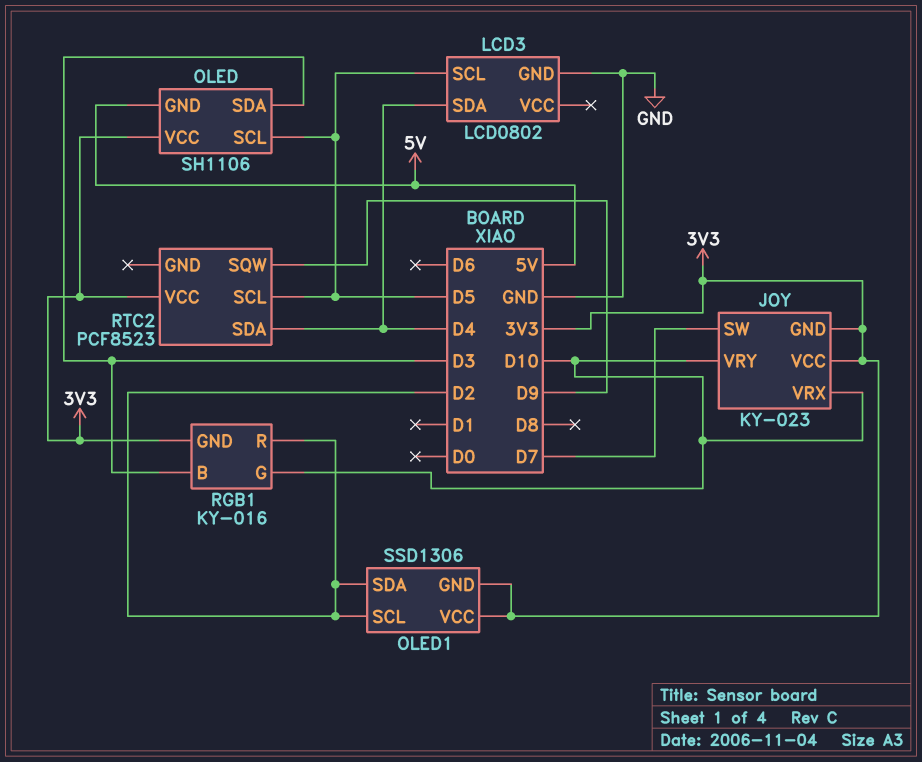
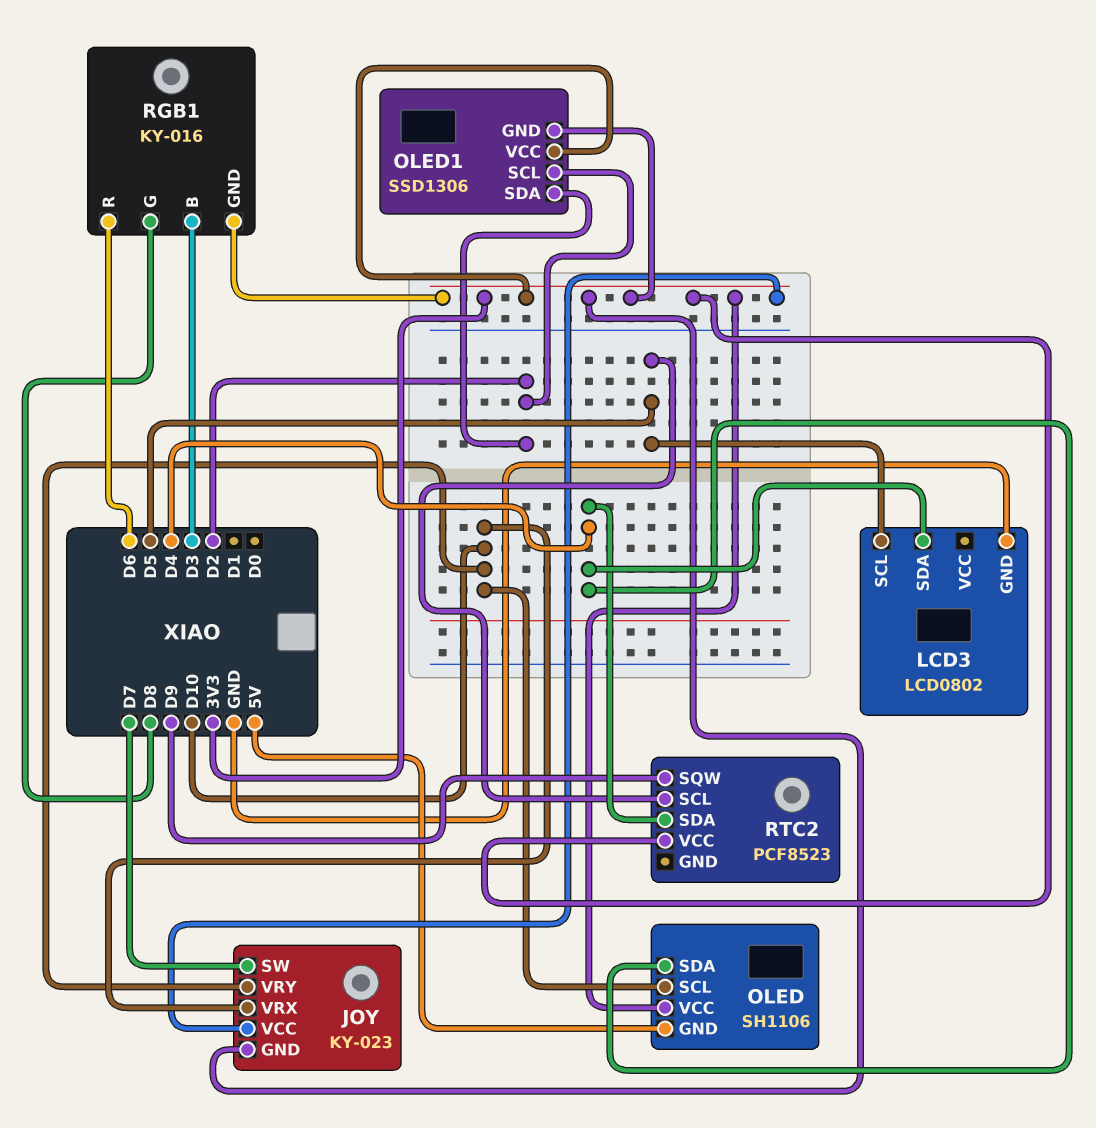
OLED pin SCL: D5 -> D10
OLED pin SDA: D3 -> D4
RGB1 pin G: D10 -> D8
RGB1 pin R: D2 -> D6

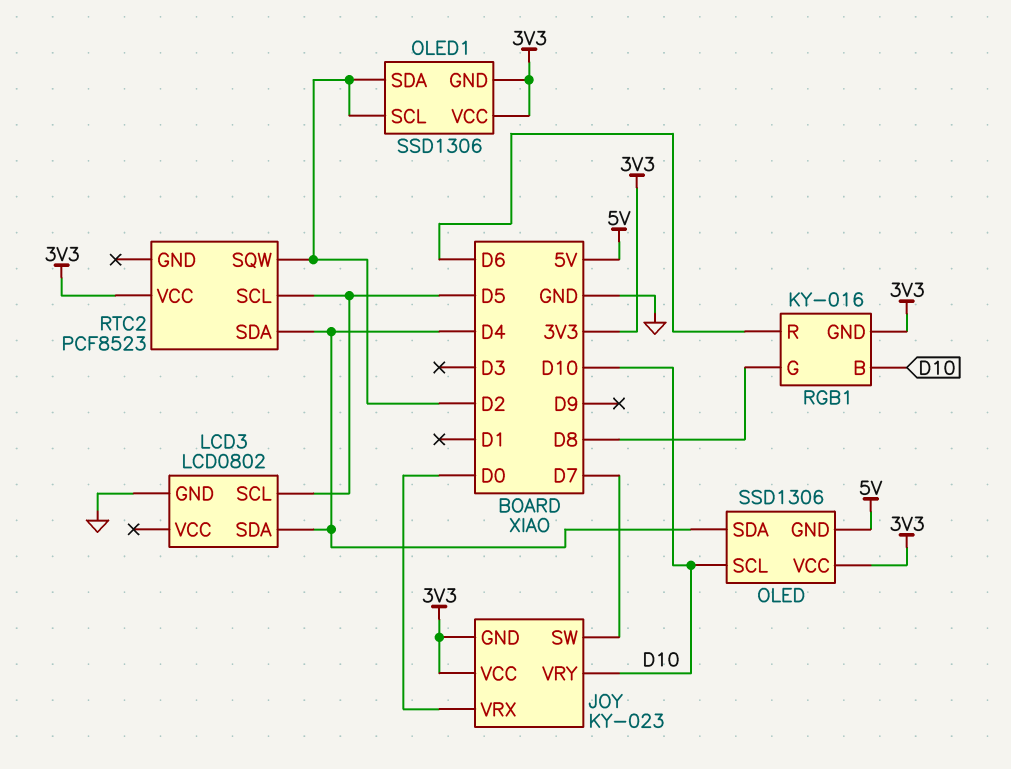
JOY pin VRX: D10 -> D0
OLED: SH1106 -> SSD1306
RGB1 pin B: D3 -> D10
RTC2 pin SQW: D9 -> D2

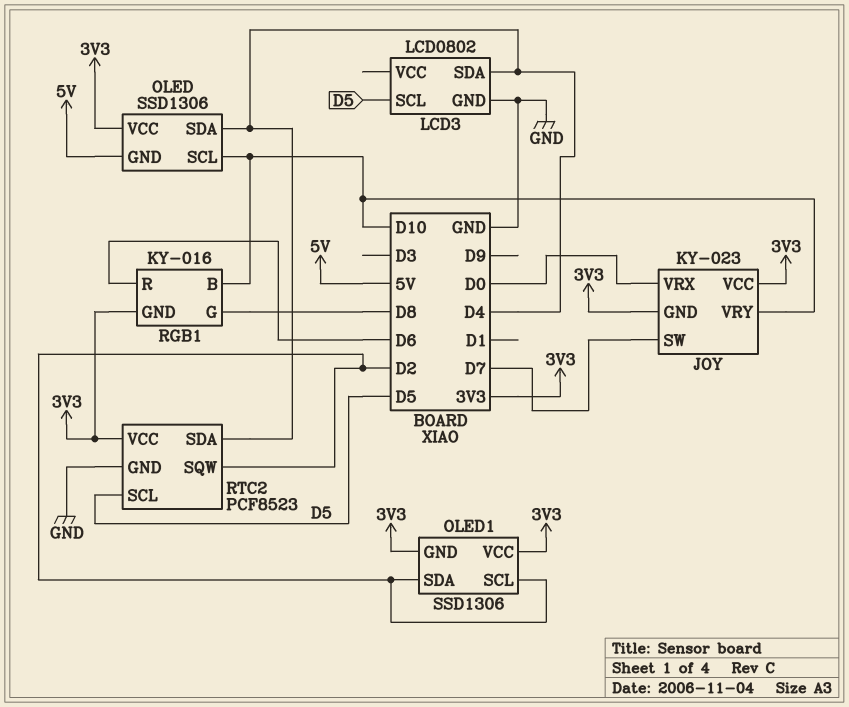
RTC2 pin GND: none -> GND

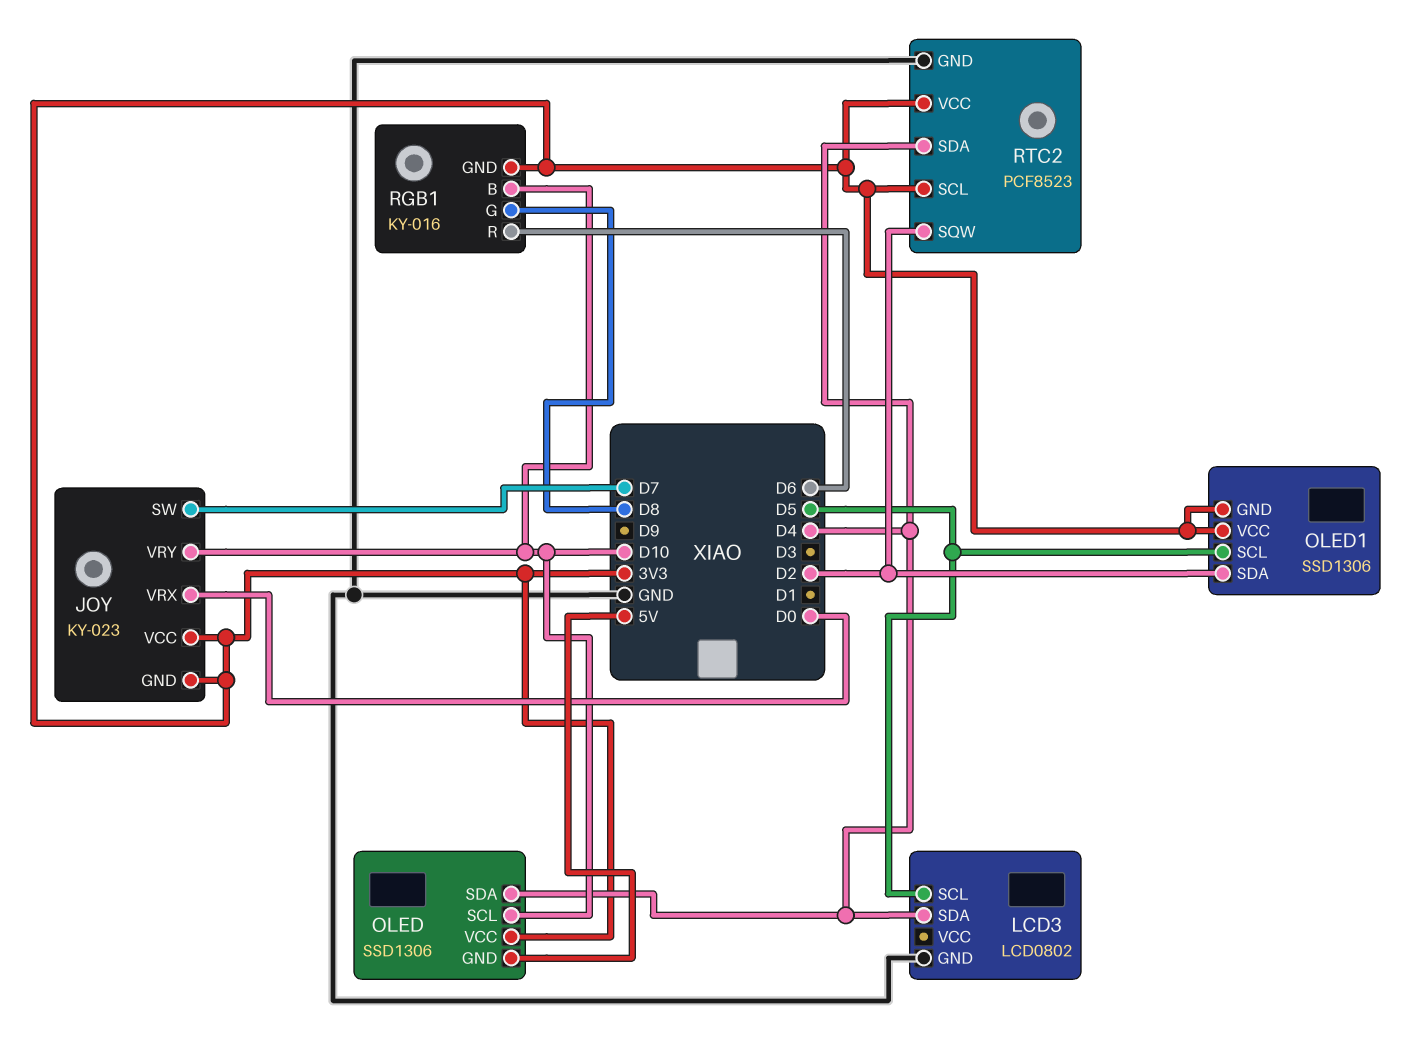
OLED1 pin SCL: D2 -> D5
RTC2 pin SCL: D5 -> 3V3

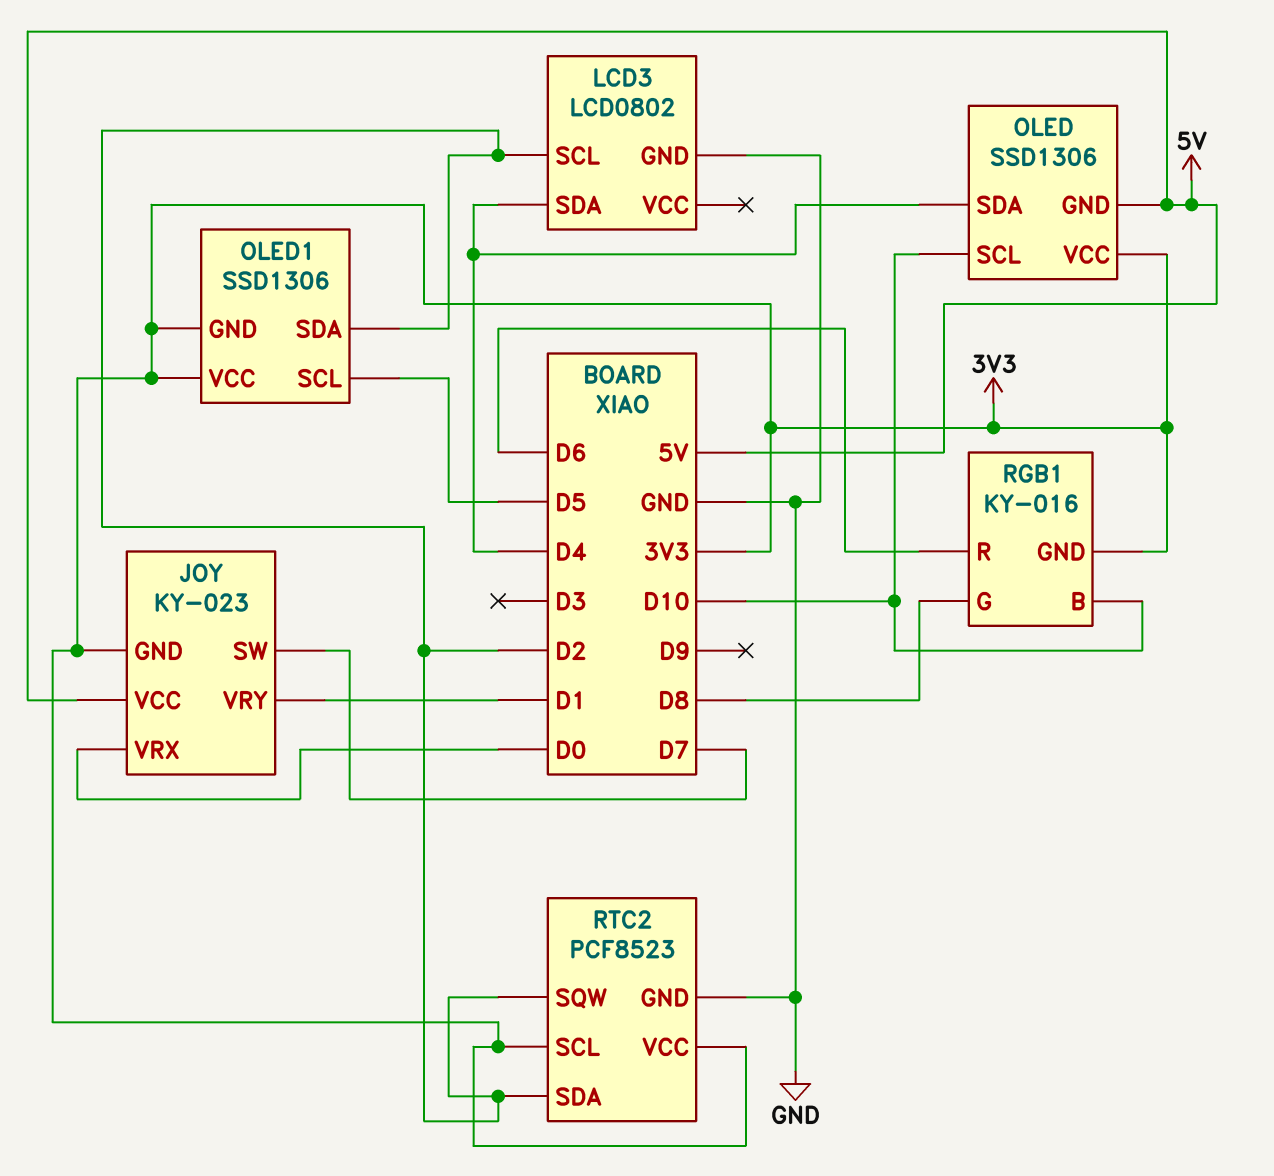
JOY pin VCC: 3V3 -> 5V
JOY pin VRY: D10 -> D1
LCD3 pin SCL: D5 -> D2
RTC2 pin SDA: D4 -> D2

